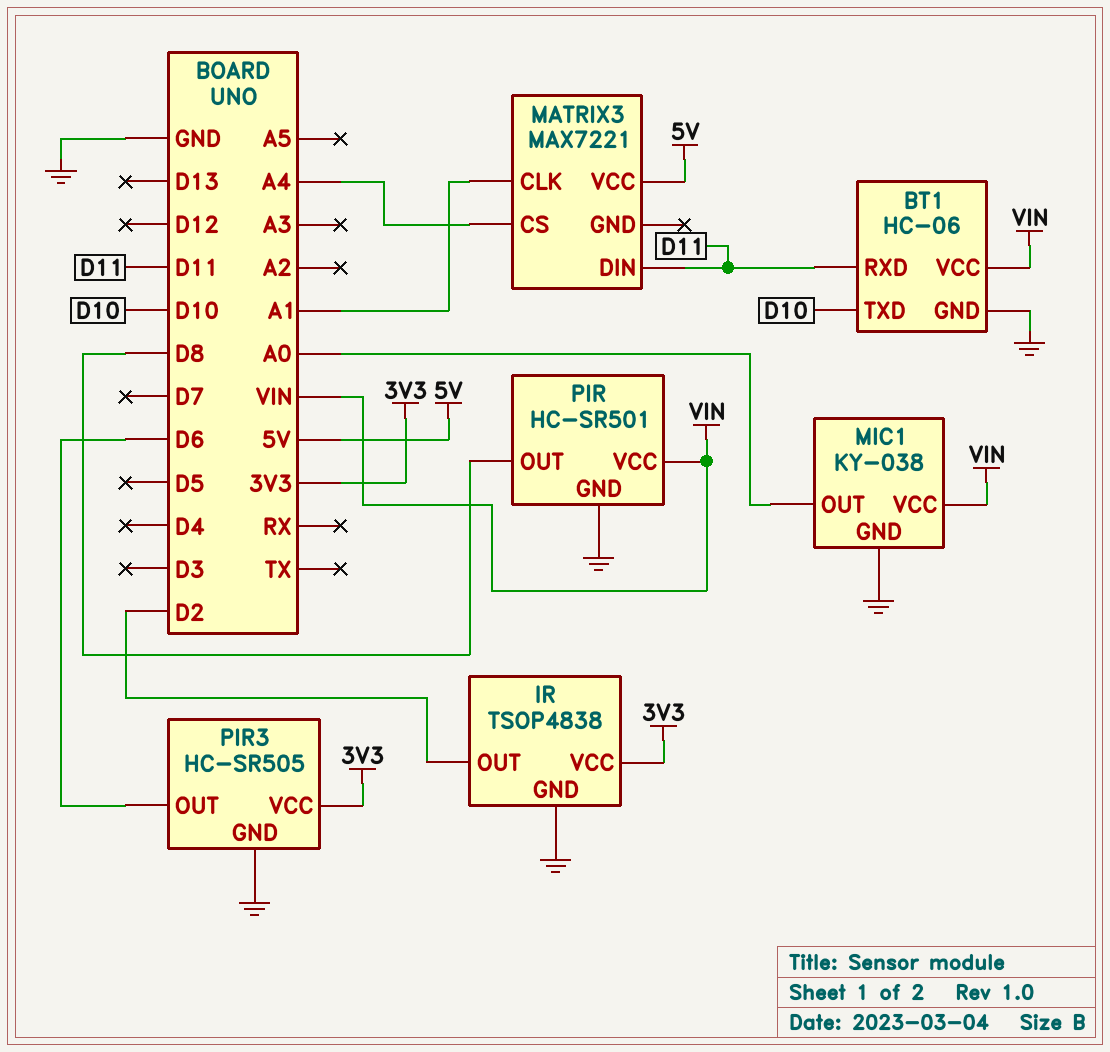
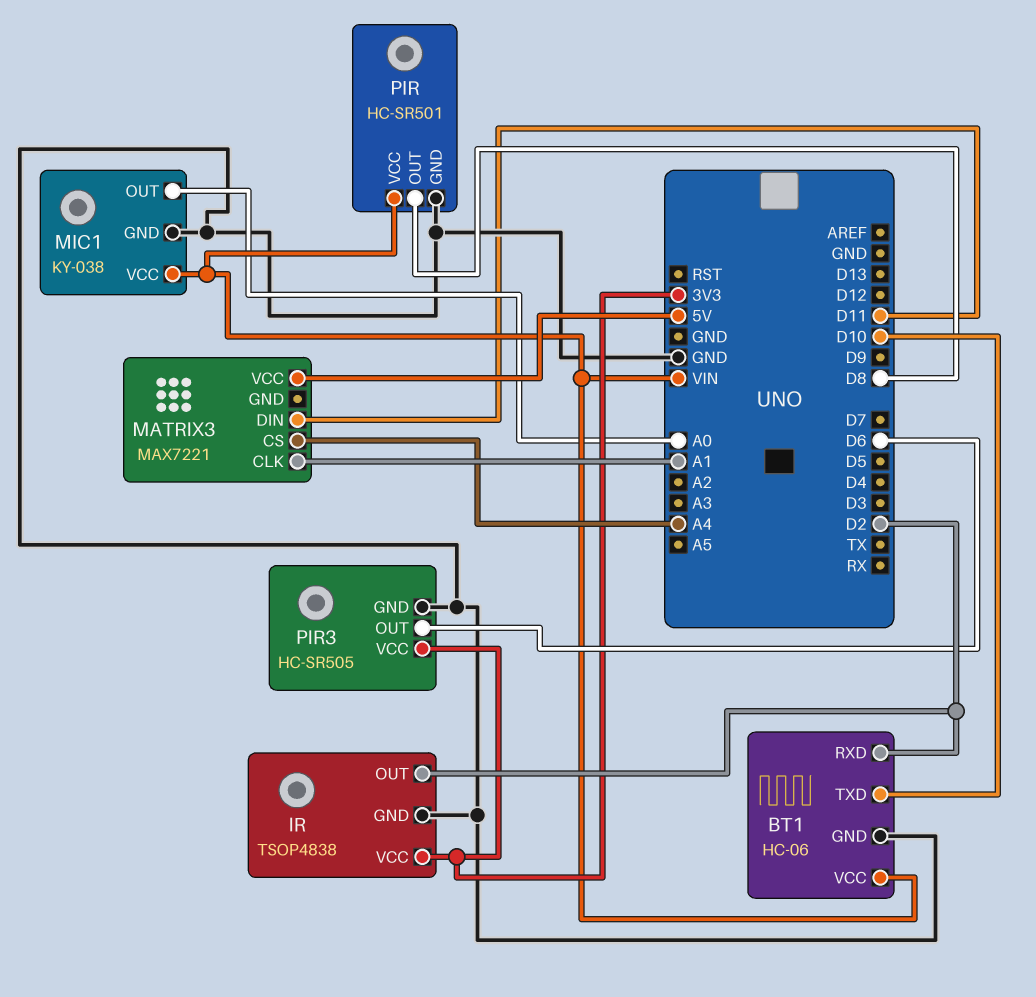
BT1 pin RXD: D11 -> D2

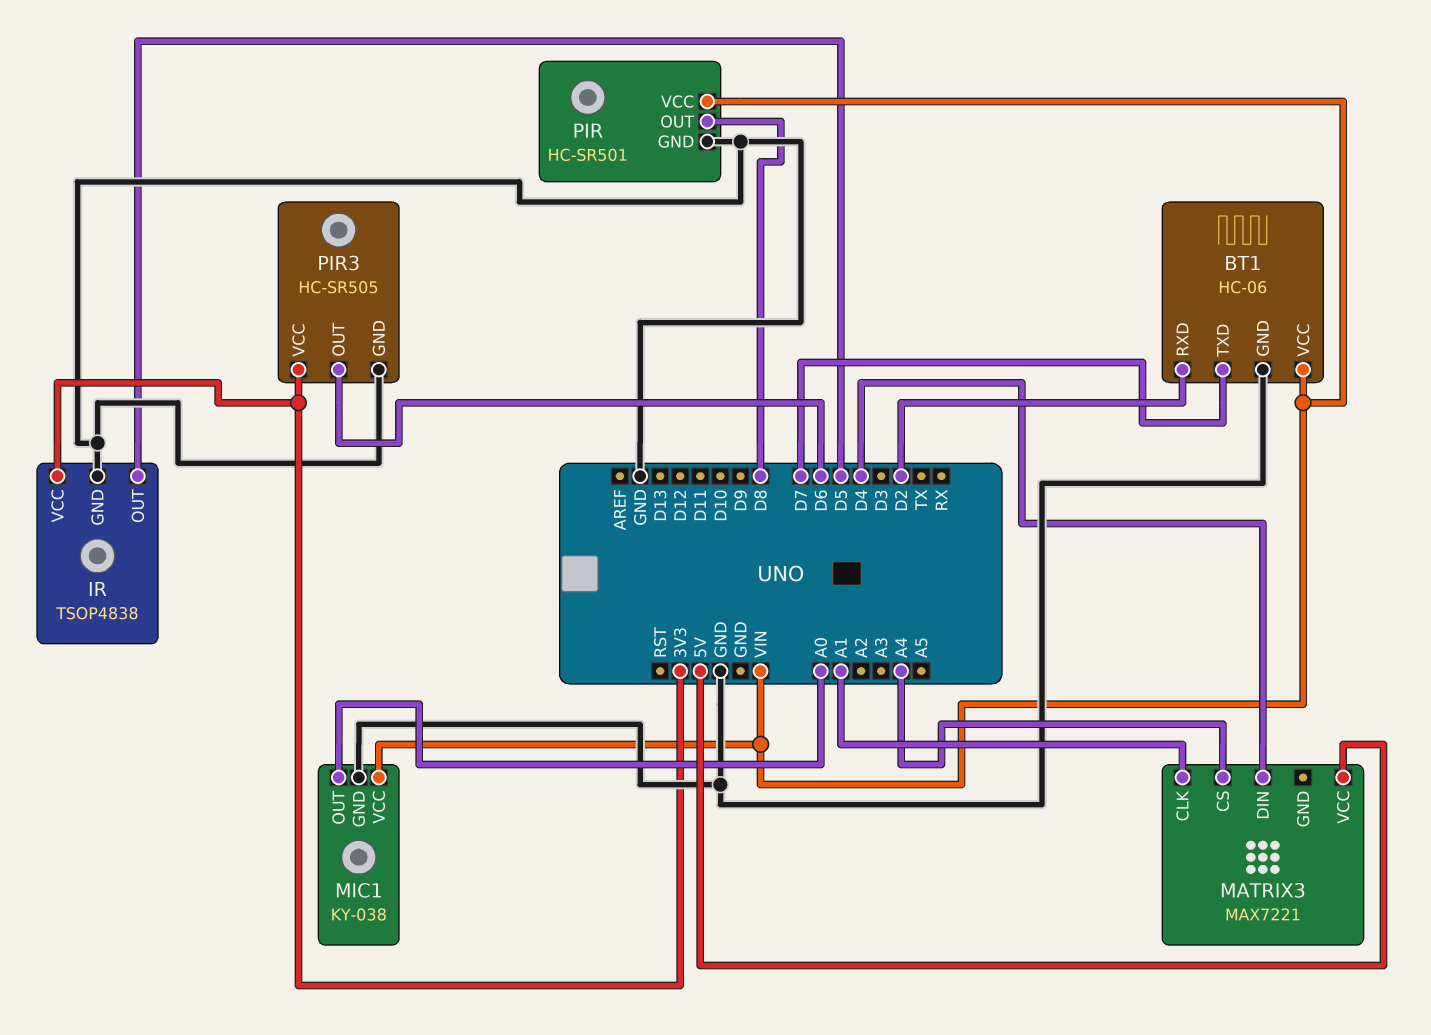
BT1 pin TXD: D10 -> D7
IR pin OUT: D2 -> D5
MATRIX3 pin DIN: D11 -> D4

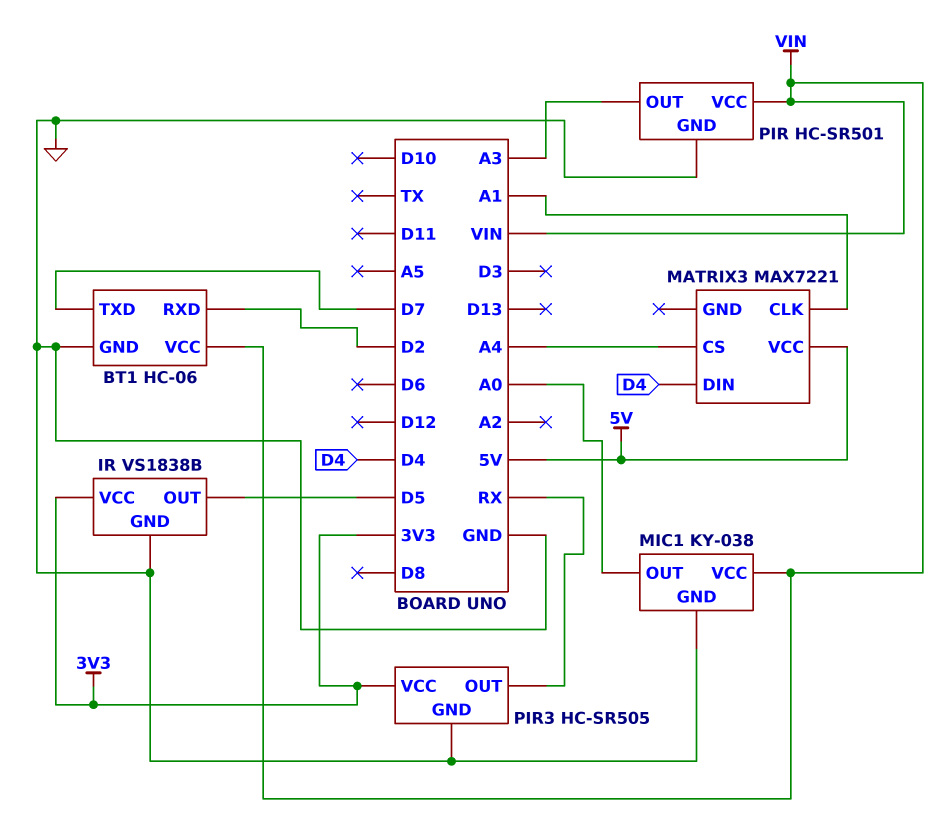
IR: TSOP4838 -> VS1838B
PIR pin OUT: D8 -> A3
PIR3 pin OUT: D6 -> RX

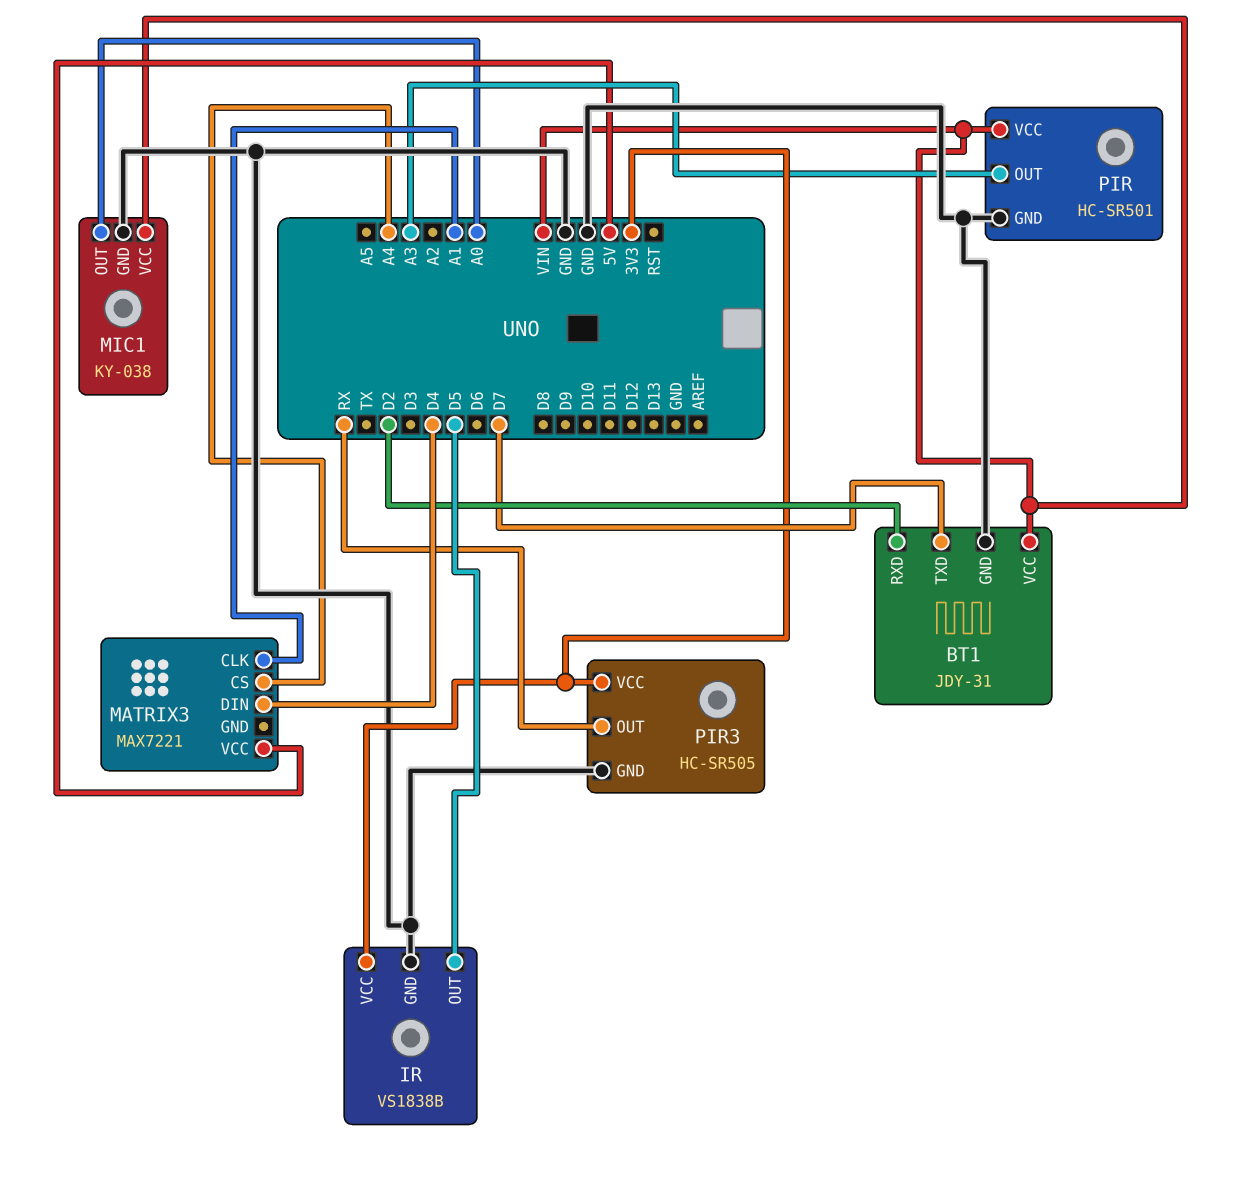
BT1: HC-06 -> JDY-31

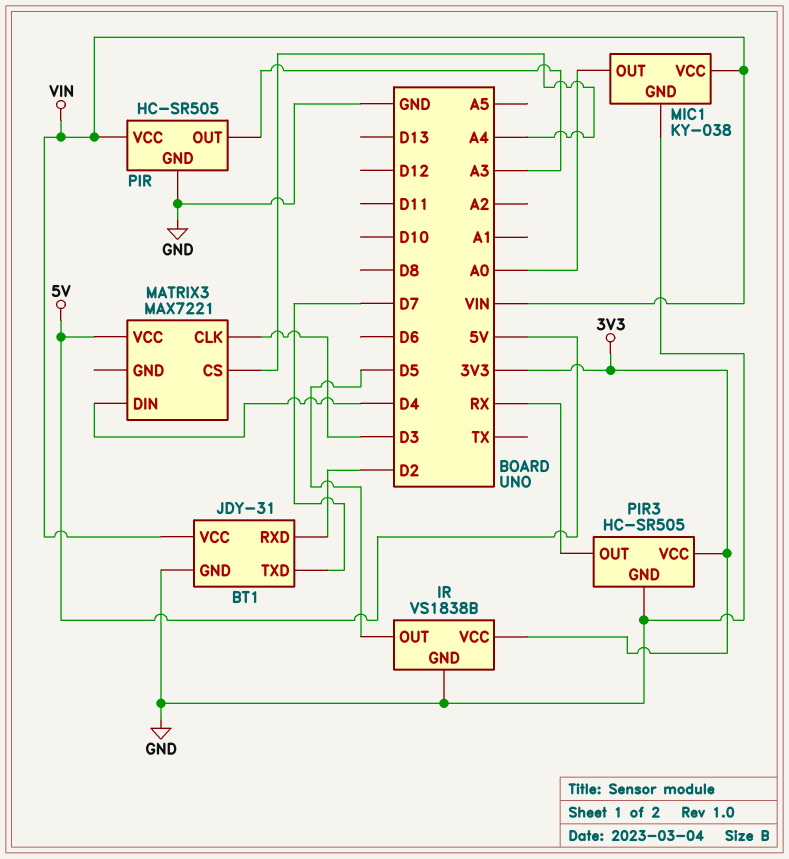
MATRIX3 pin CLK: A1 -> D3
PIR: HC-SR501 -> HC-SR505

